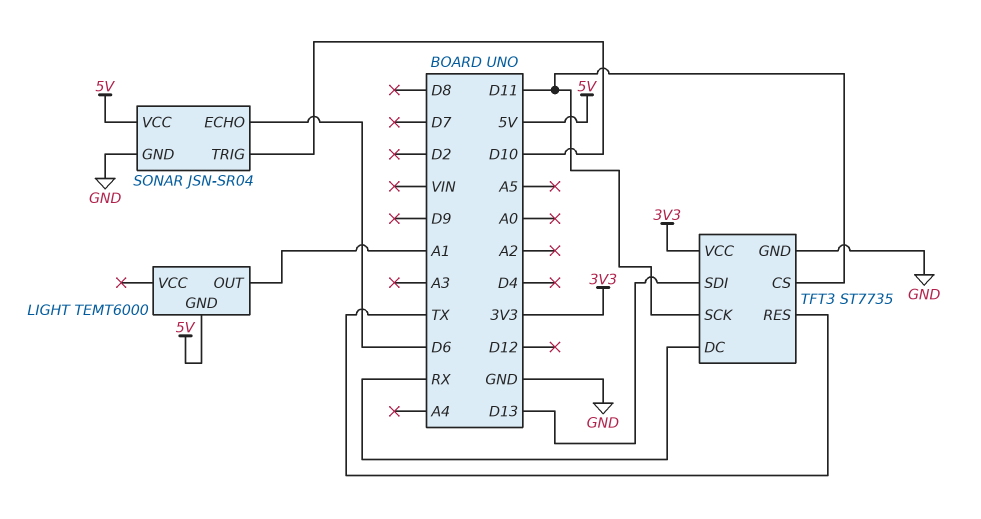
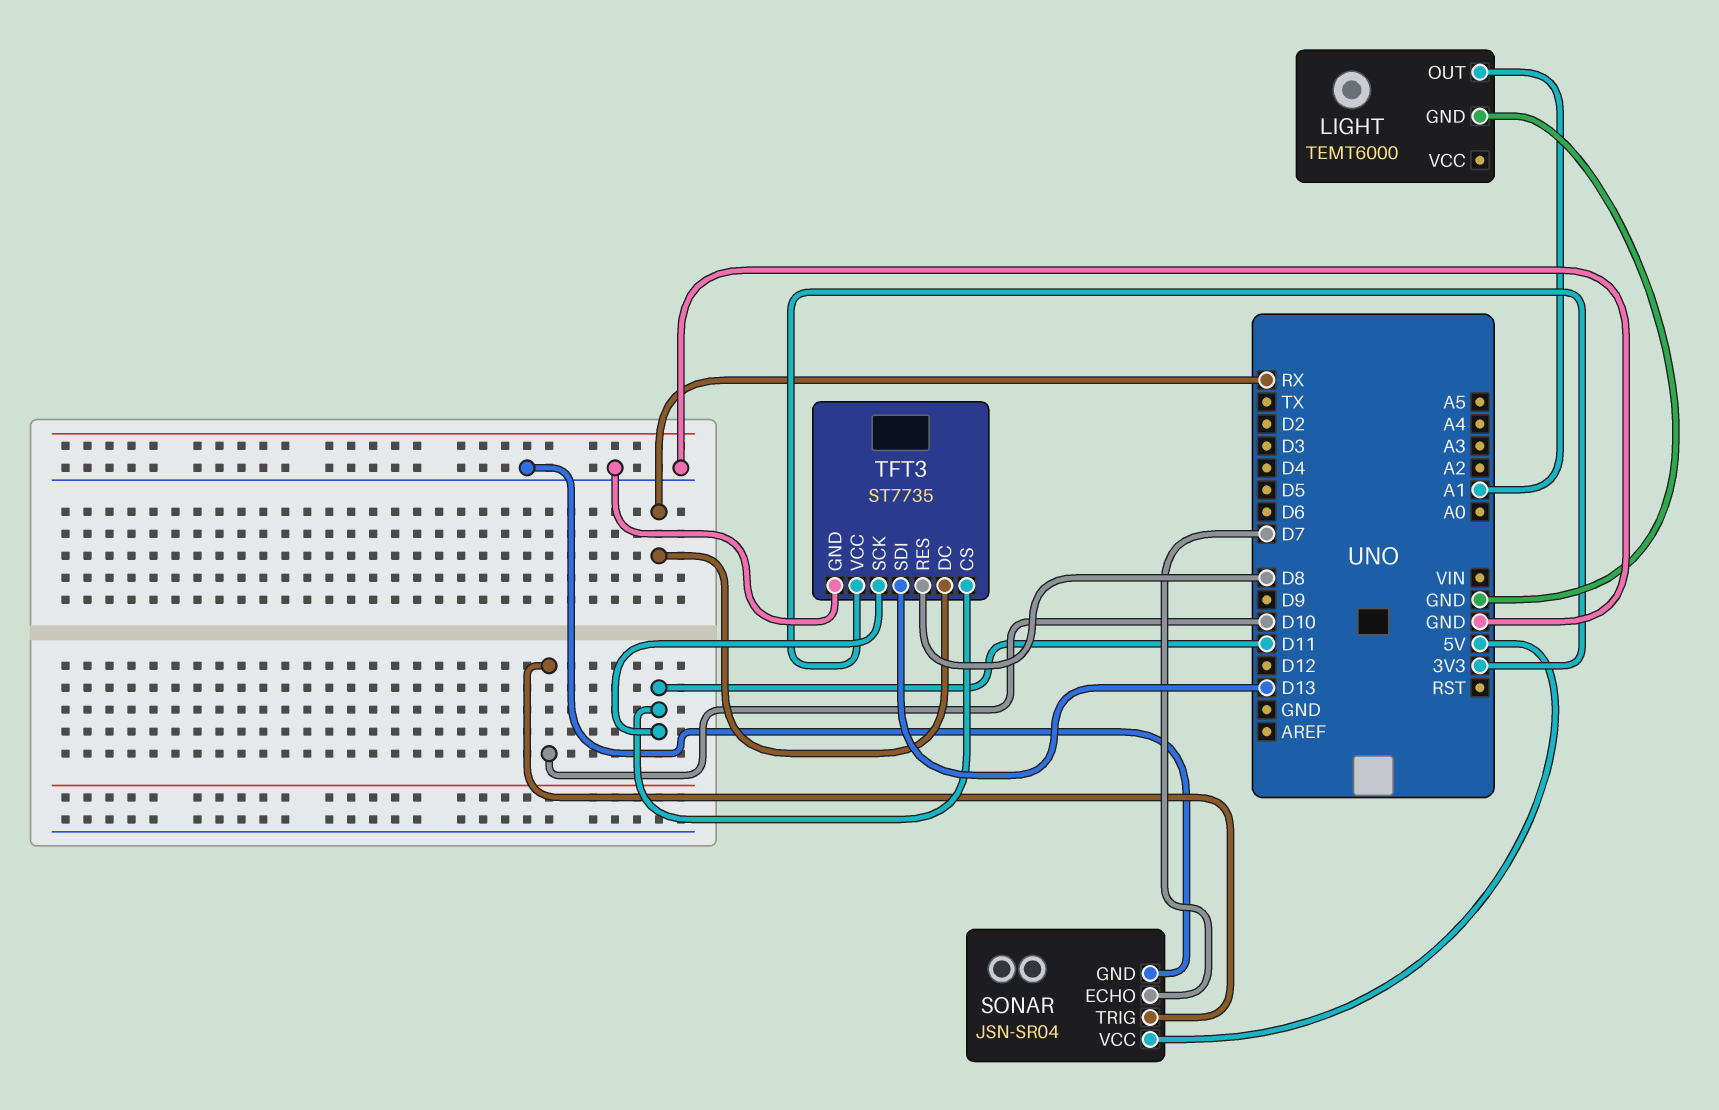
LIGHT pin GND: 5V -> GND
SONAR pin ECHO: D6 -> D7
TFT3 pin RES: TX -> D8

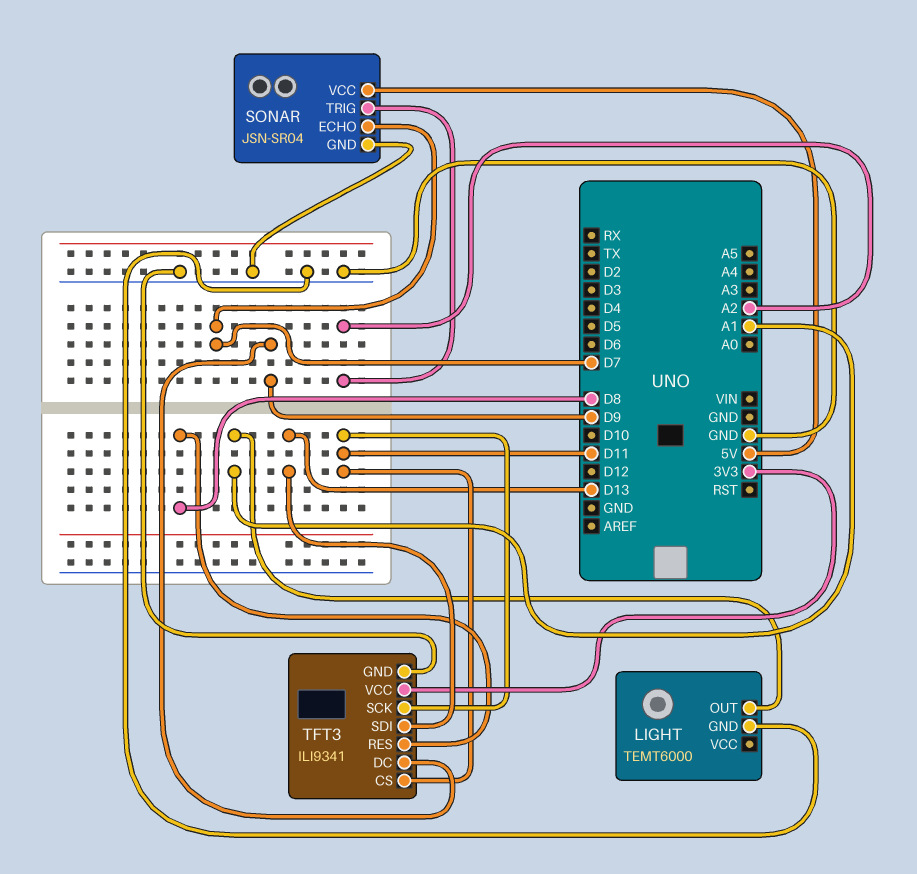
SONAR pin TRIG: D10 -> A2
TFT3: ST7735 -> ILI9341
TFT3 pin DC: RX -> D9

